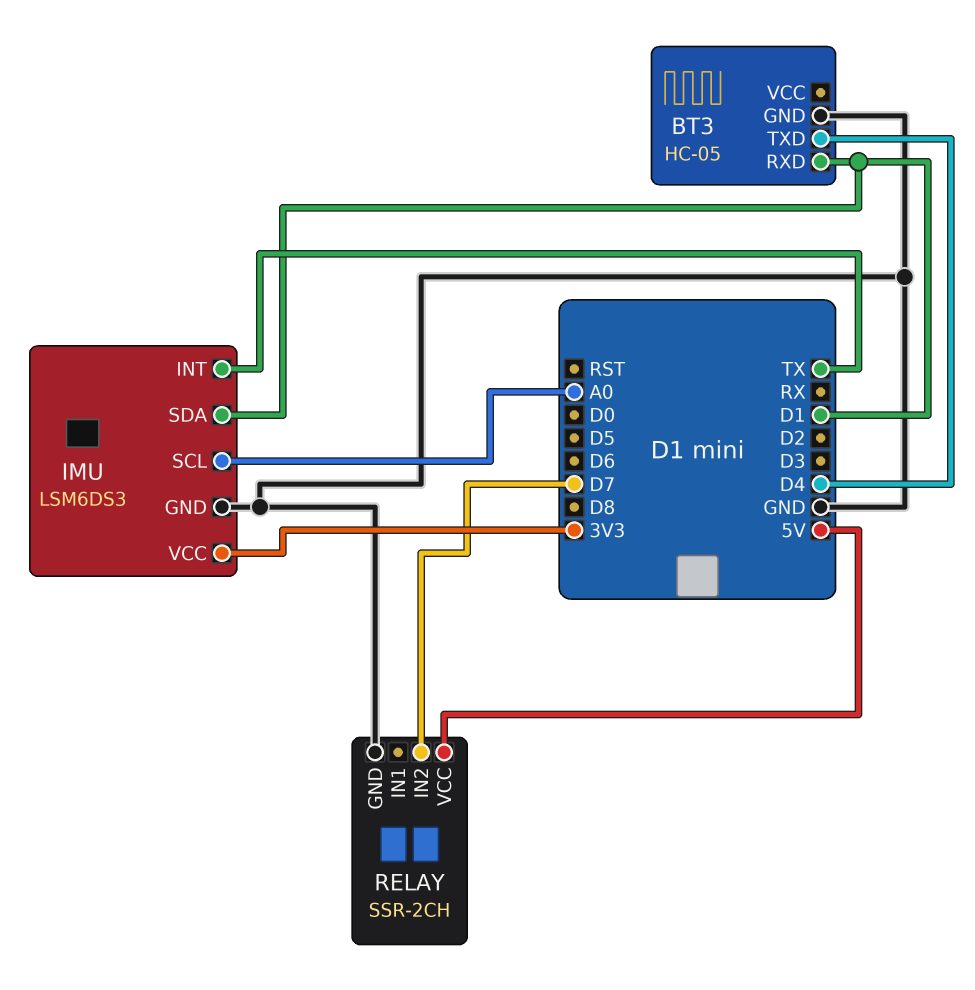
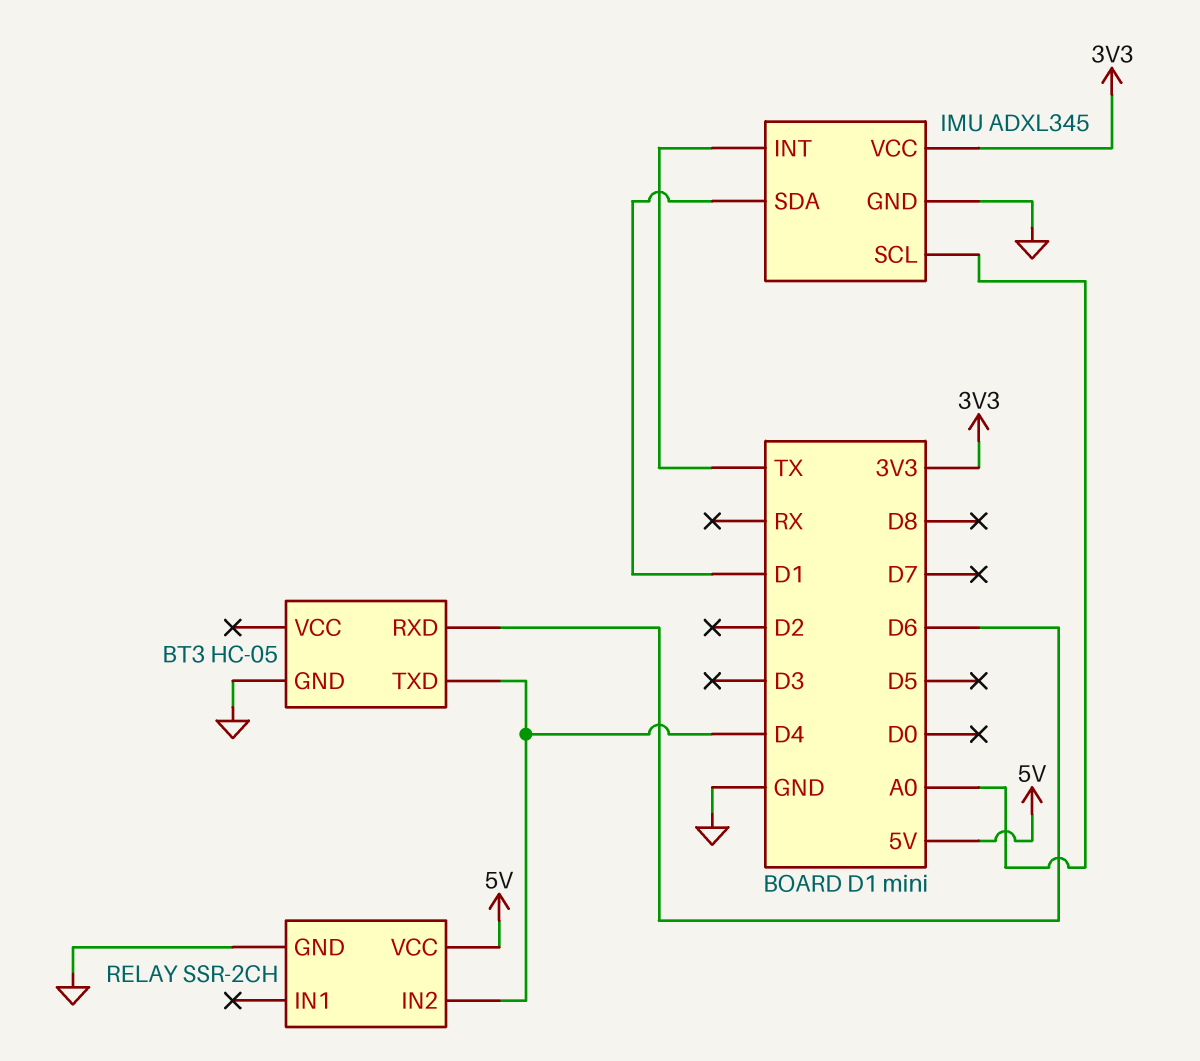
BT3 pin RXD: D1 -> D6
IMU: LSM6DS3 -> ADXL345
RELAY pin IN2: D7 -> D4

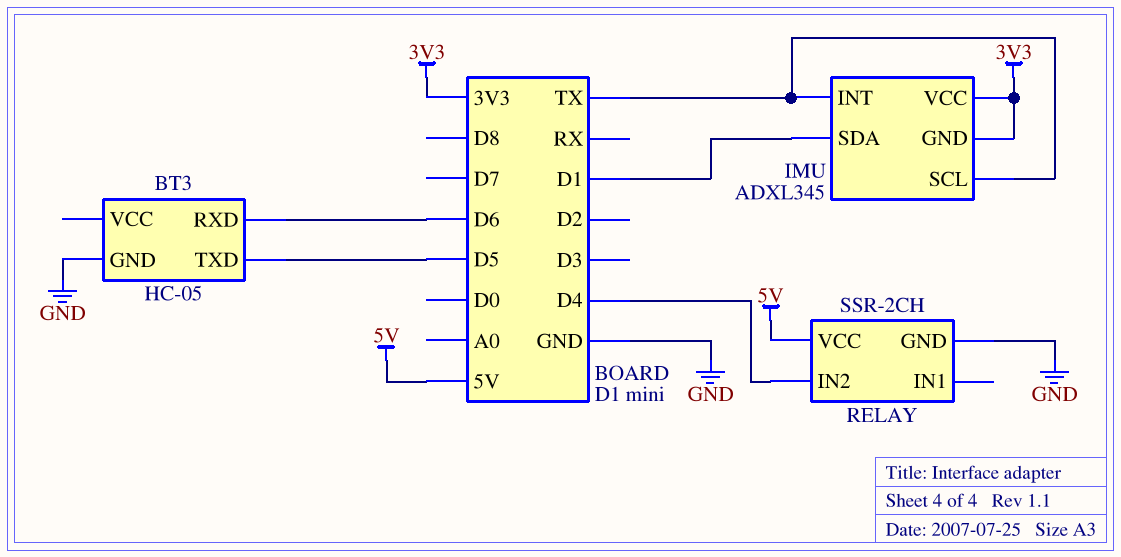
BT3 pin TXD: D4 -> D5
IMU pin GND: GND -> 3V3
IMU pin SCL: A0 -> TX

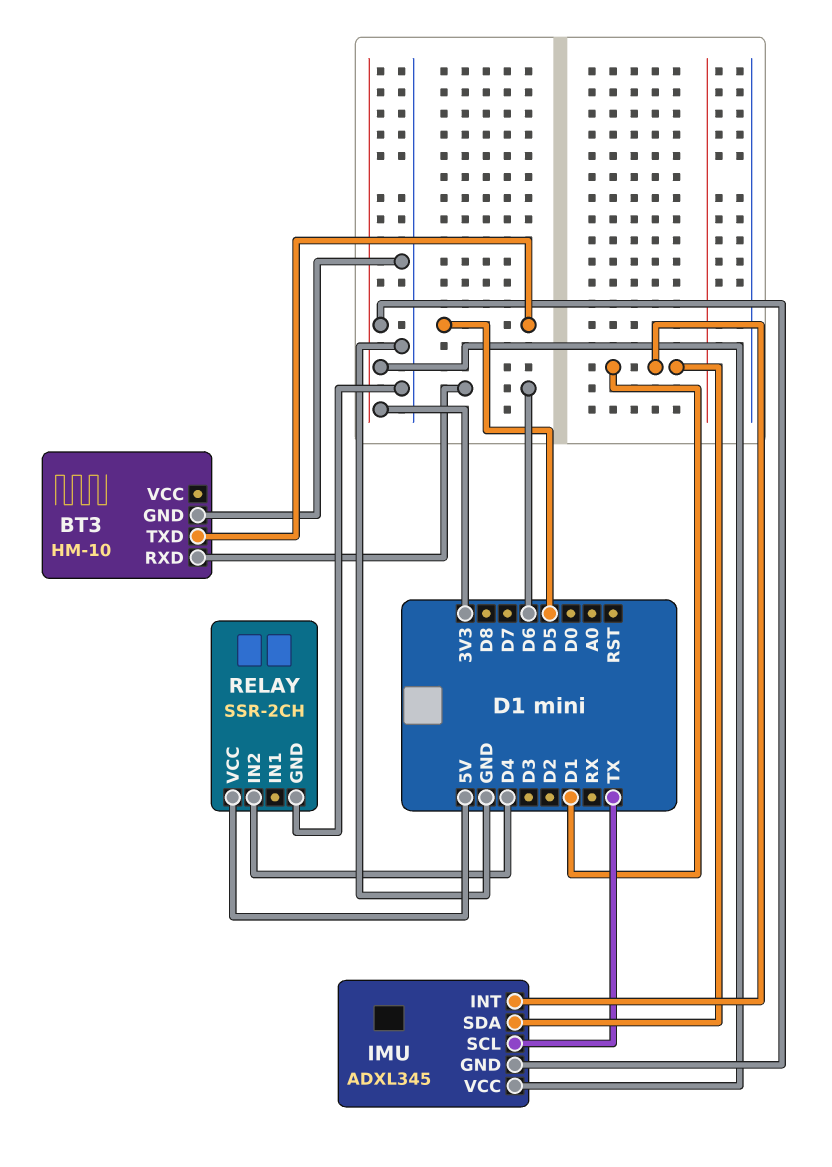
BT3: HC-05 -> HM-10
IMU pin INT: TX -> D1

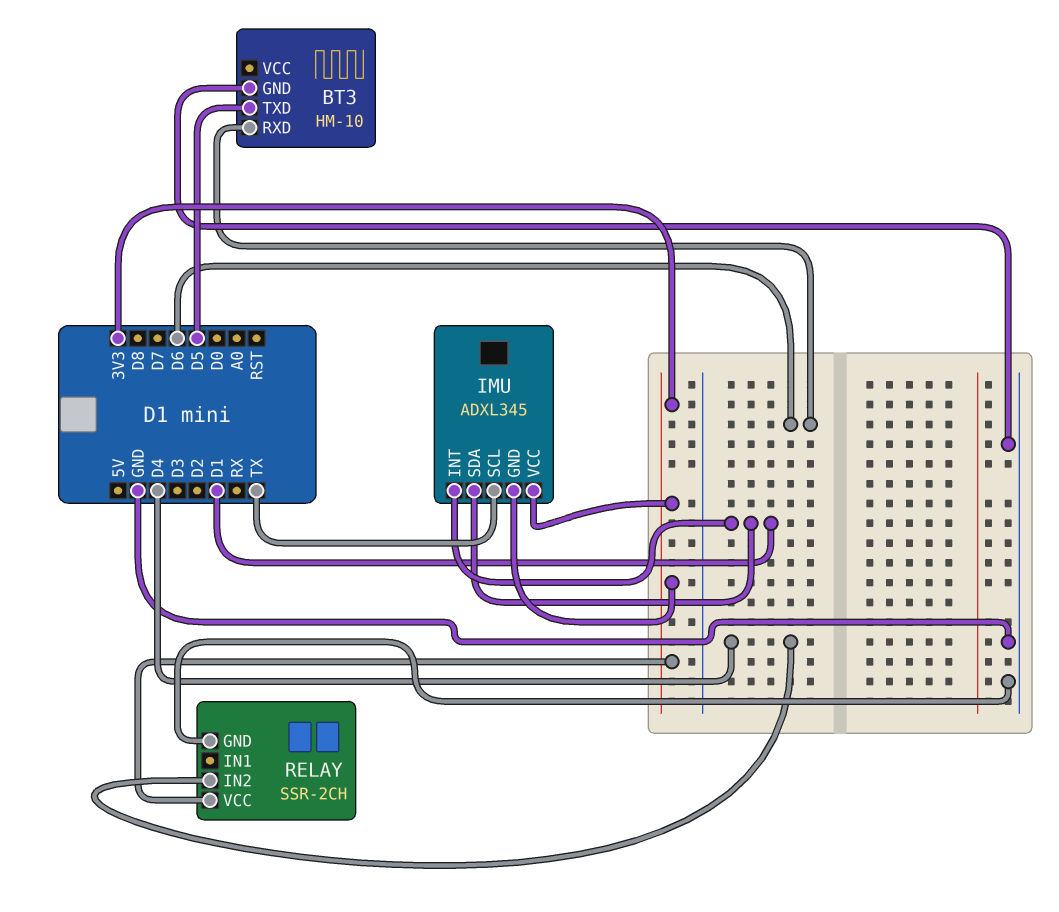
RELAY pin VCC: 5V -> 3V3

